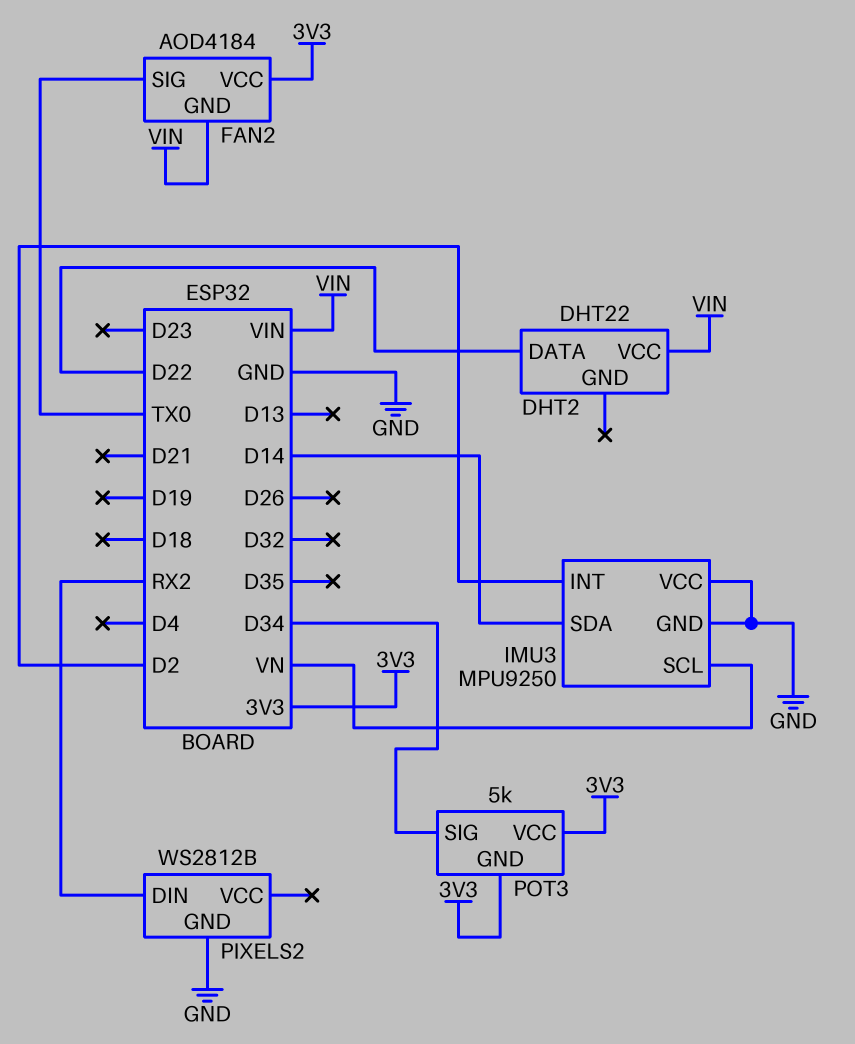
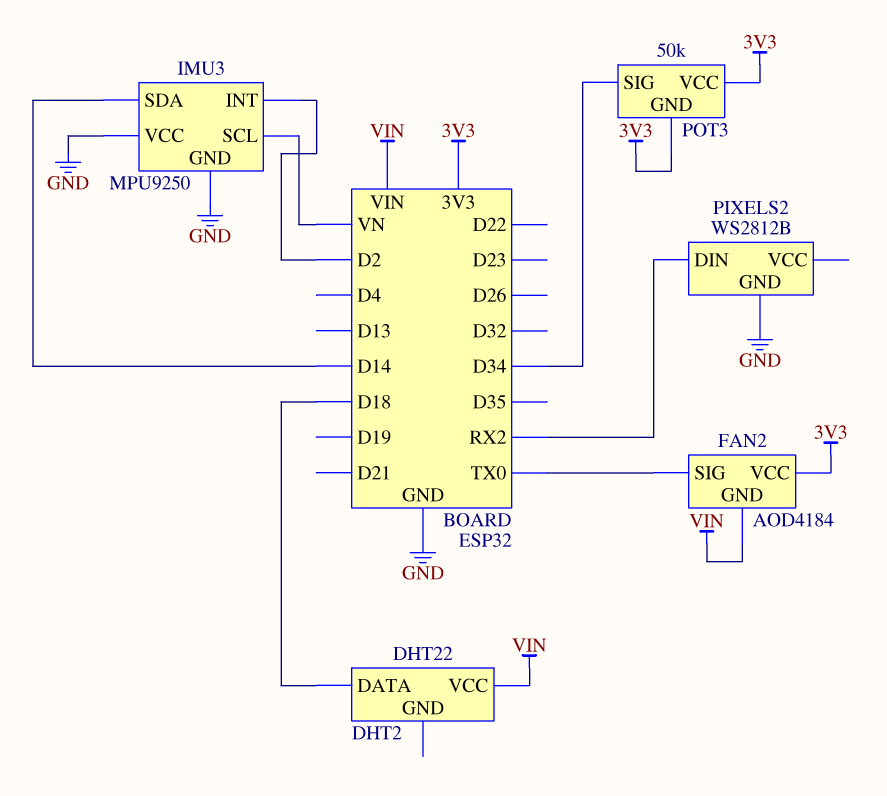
DHT2 pin DATA: D22 -> D18
POT3: 5k -> 50k

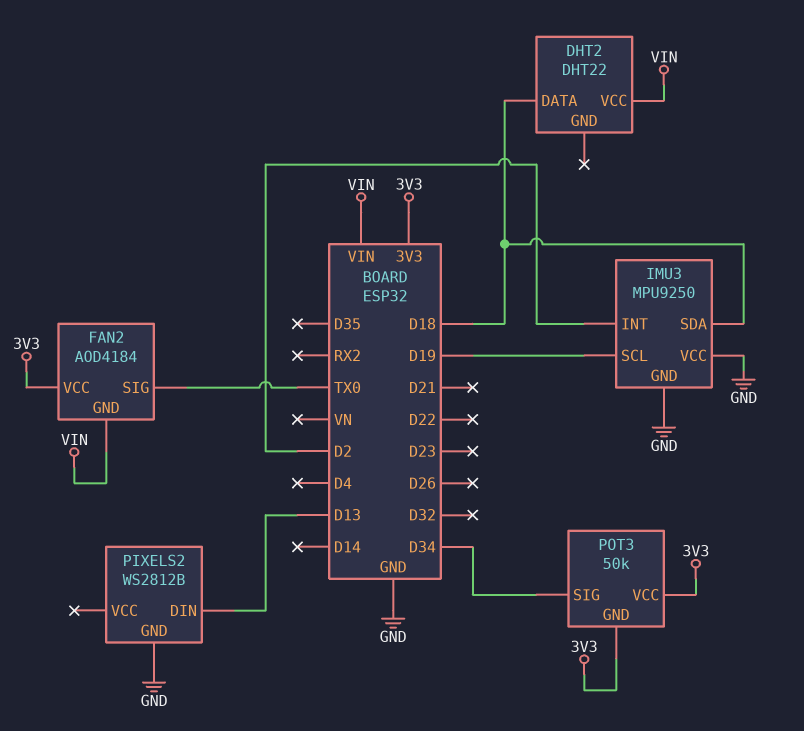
IMU3 pin SCL: VN -> D19
IMU3 pin SDA: D14 -> D18
PIXELS2 pin DIN: RX2 -> D13

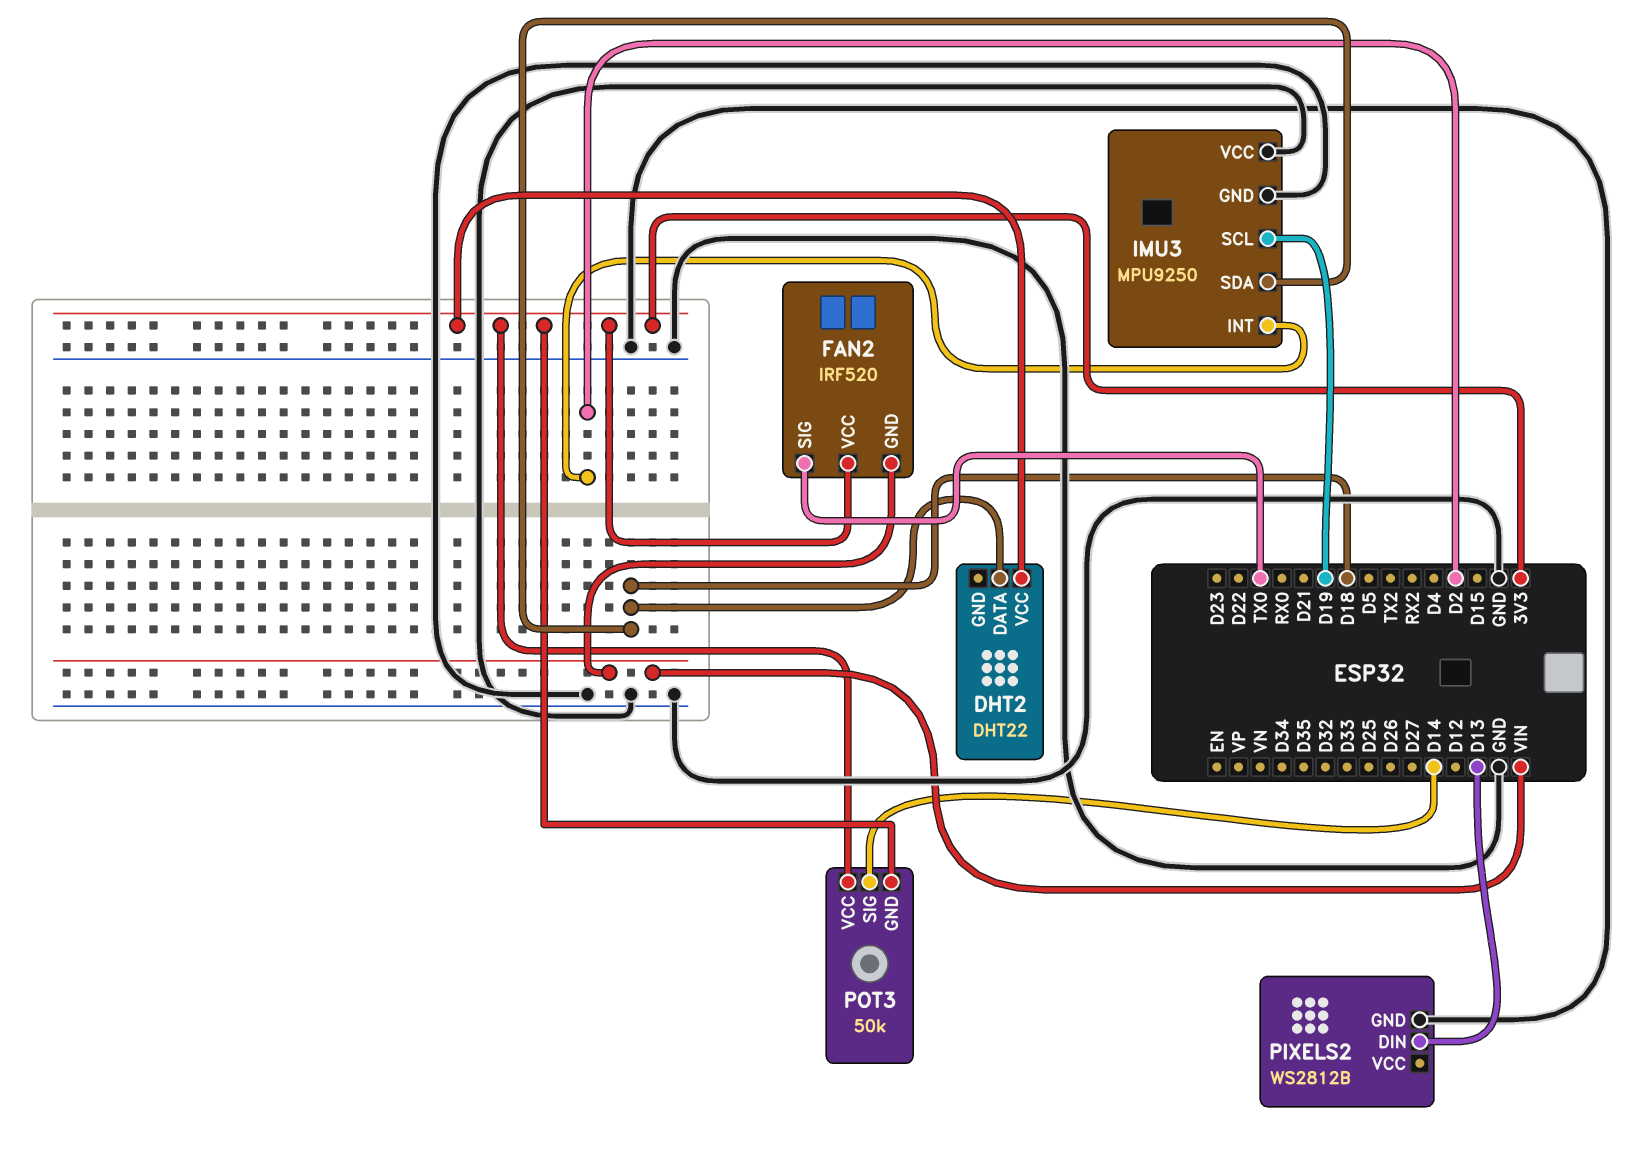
DHT2 pin VCC: VIN -> 3V3
FAN2: AOD4184 -> IRF520
POT3 pin SIG: D34 -> D14

